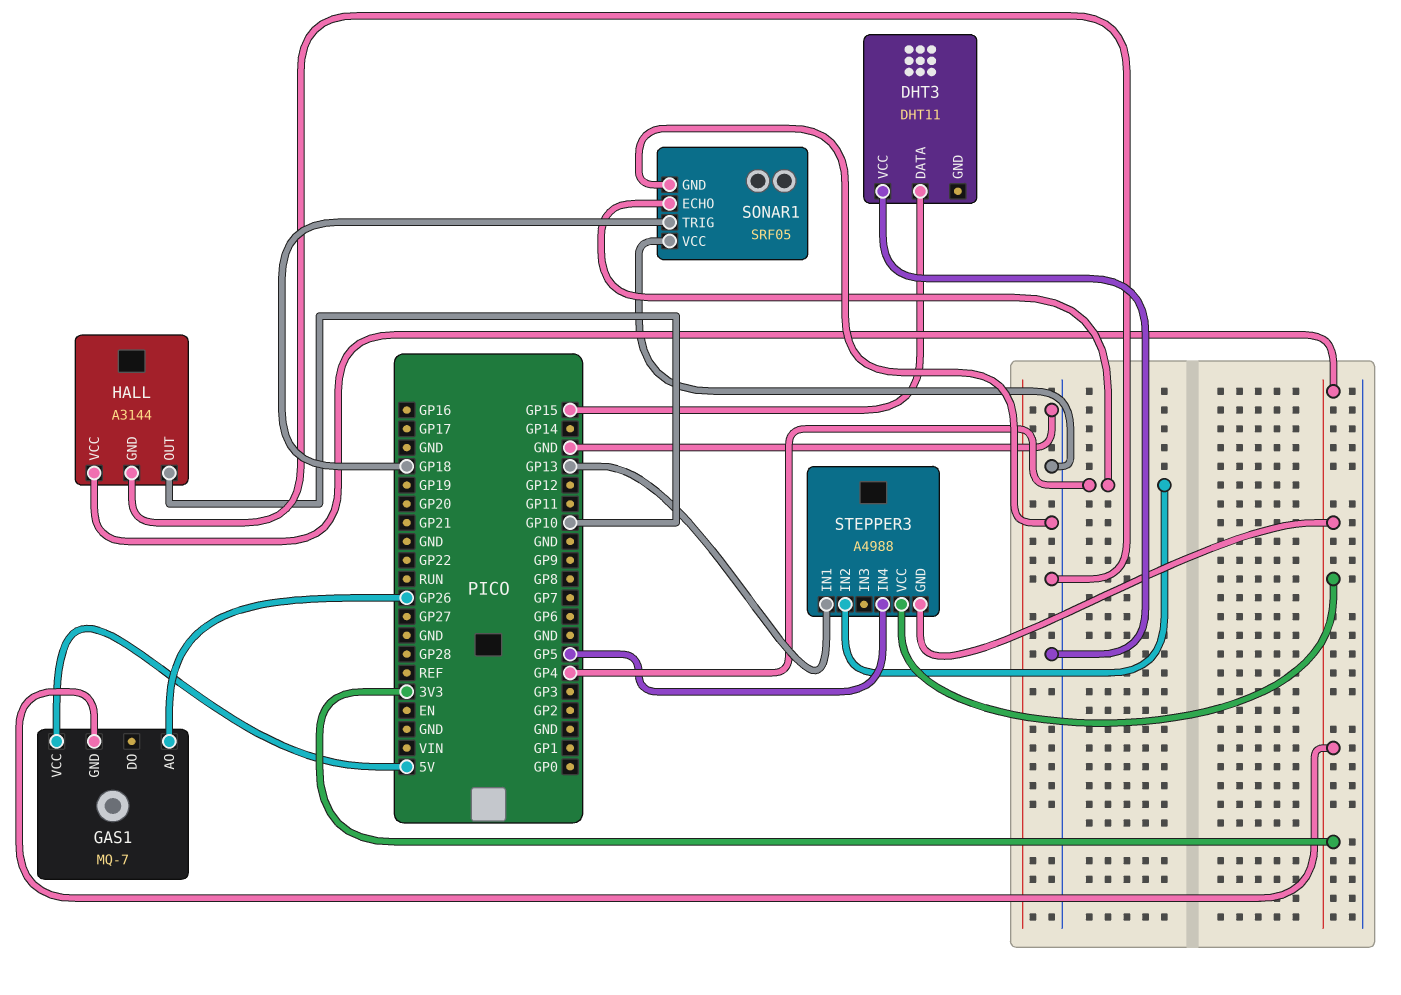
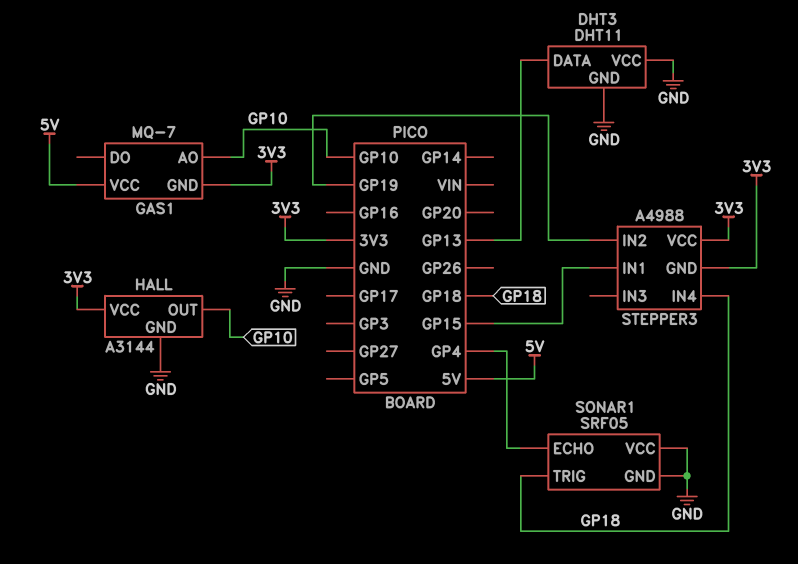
DHT3 pin DATA: GP15 -> GP13
DHT3 pin GND: none -> GND
GAS1 pin AO: GP26 -> GP10
STEPPER3 pin IN1: GP13 -> GP15
STEPPER3 pin IN2: GP4 -> GP19
STEPPER3 pin IN4: GP5 -> GP18

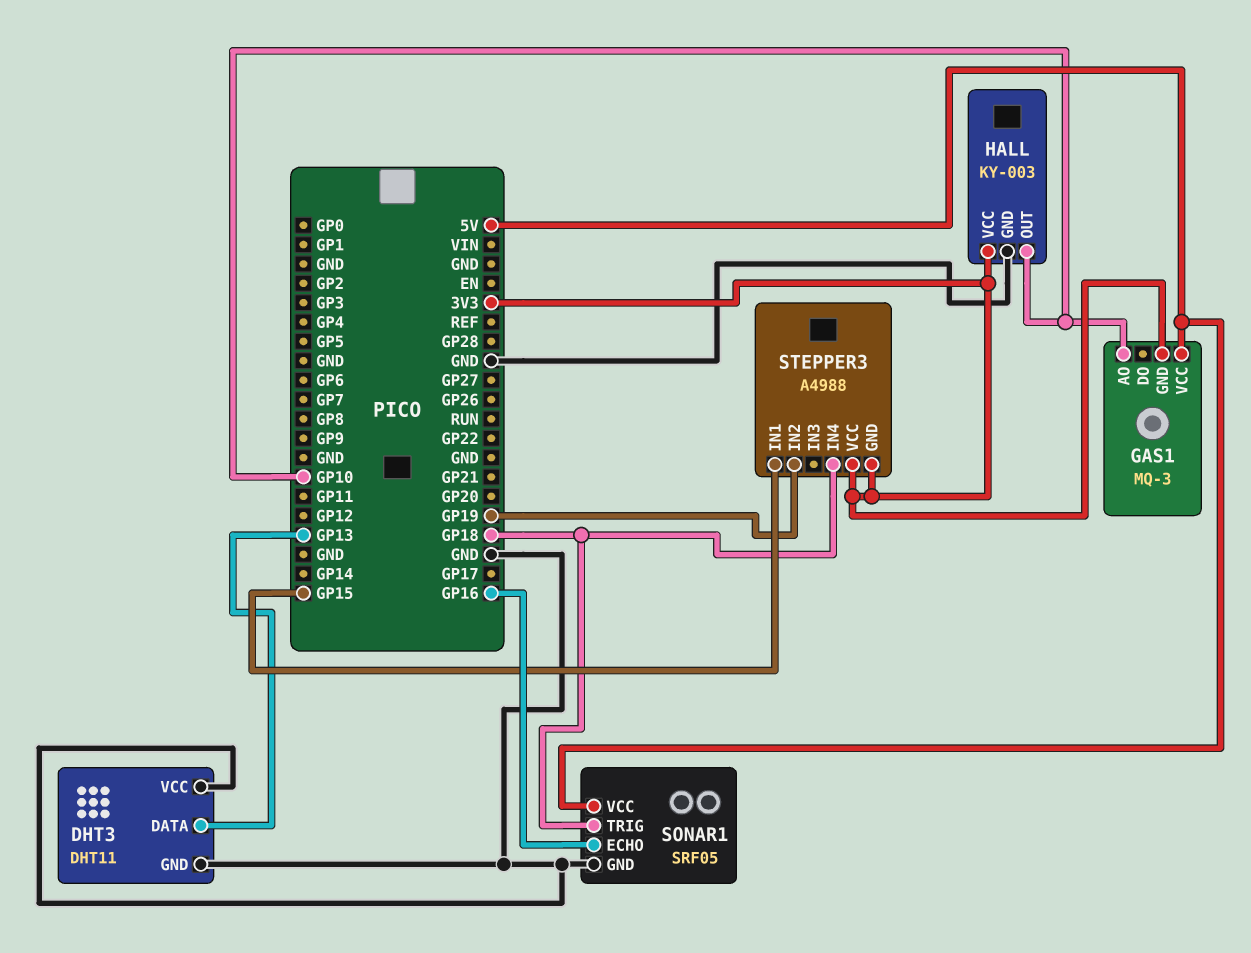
GAS1: MQ-7 -> MQ-3
HALL: A3144 -> KY-003
SONAR1 pin ECHO: GP4 -> GP16
SONAR1 pin VCC: GND -> 5V

